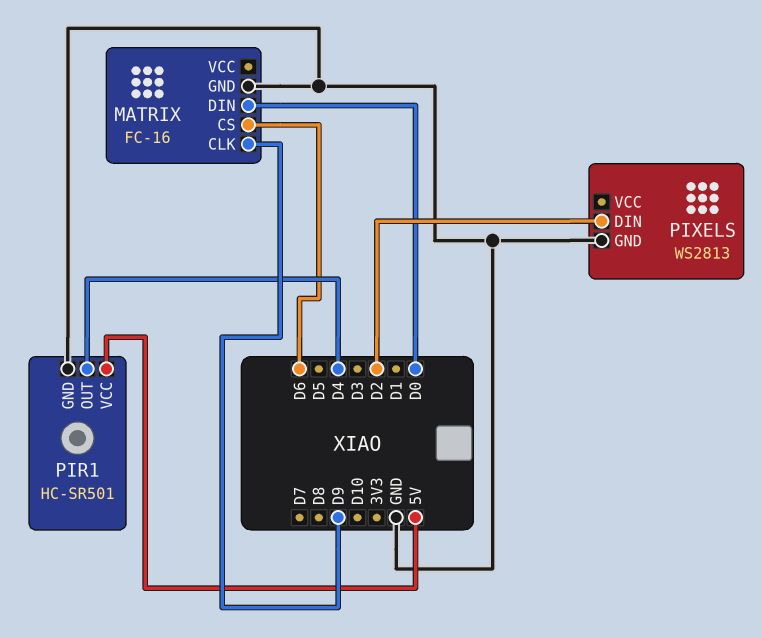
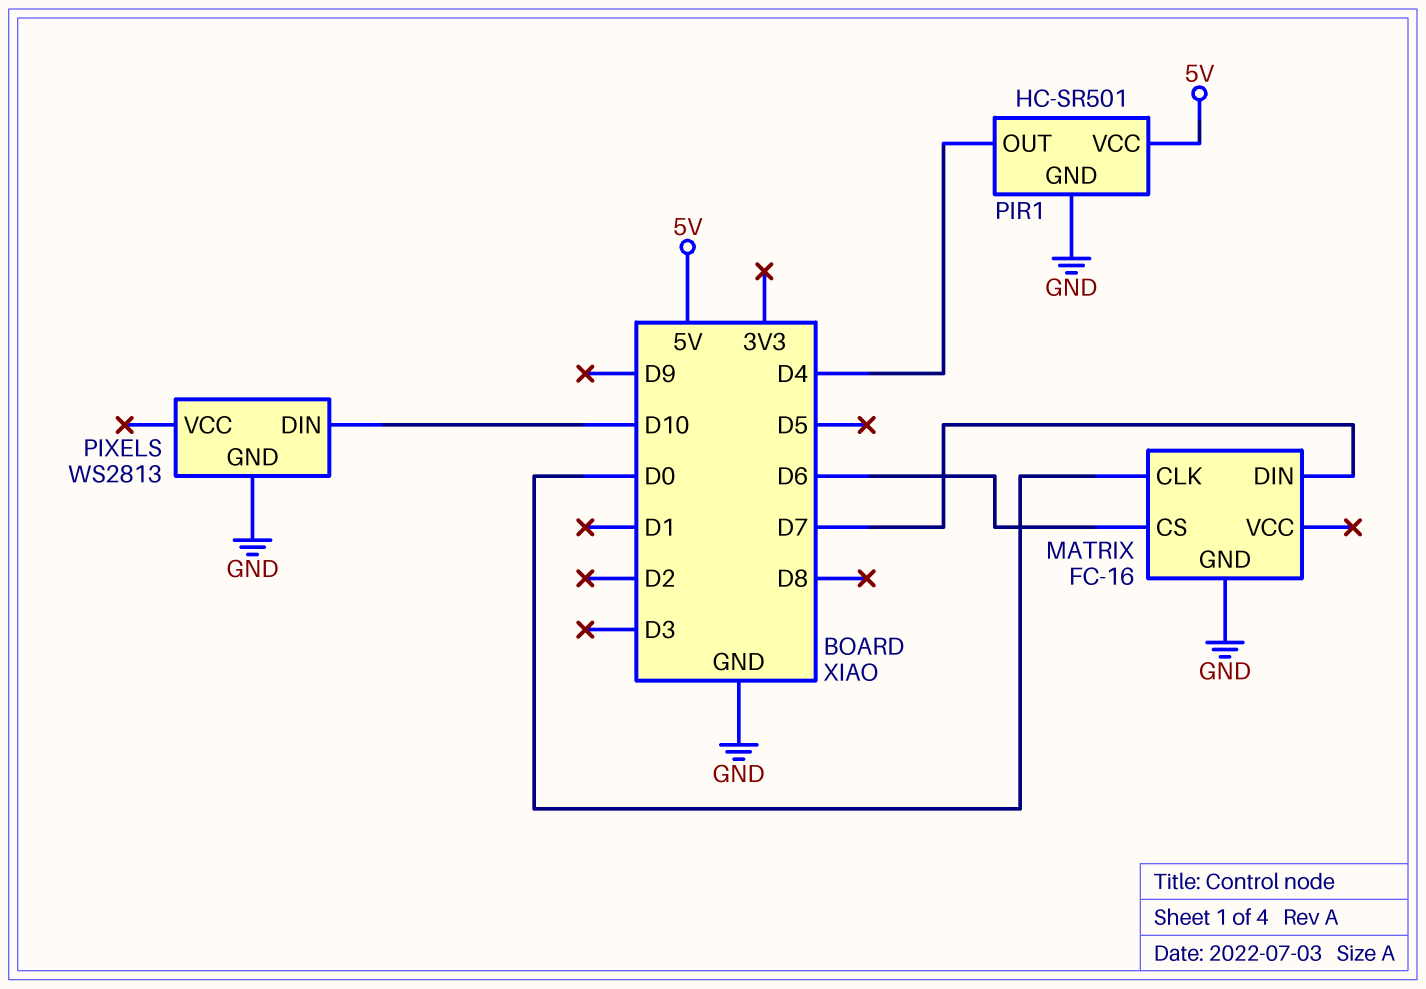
MATRIX pin CLK: D9 -> D0
MATRIX pin DIN: D0 -> D7
PIXELS pin DIN: D2 -> D10

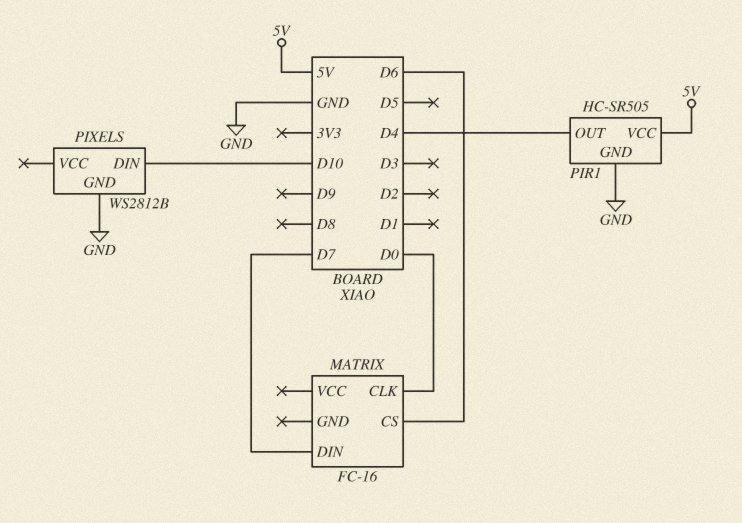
MATRIX pin GND: GND -> none
PIR1: HC-SR501 -> HC-SR505
PIXELS: WS2813 -> WS2812B

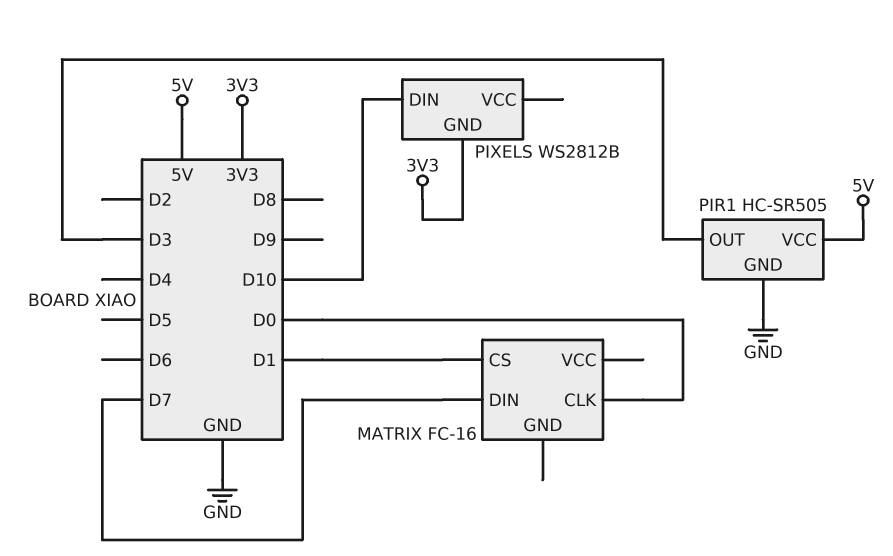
MATRIX pin CS: D6 -> D1
PIR1 pin OUT: D4 -> D3
PIXELS pin GND: GND -> 3V3

